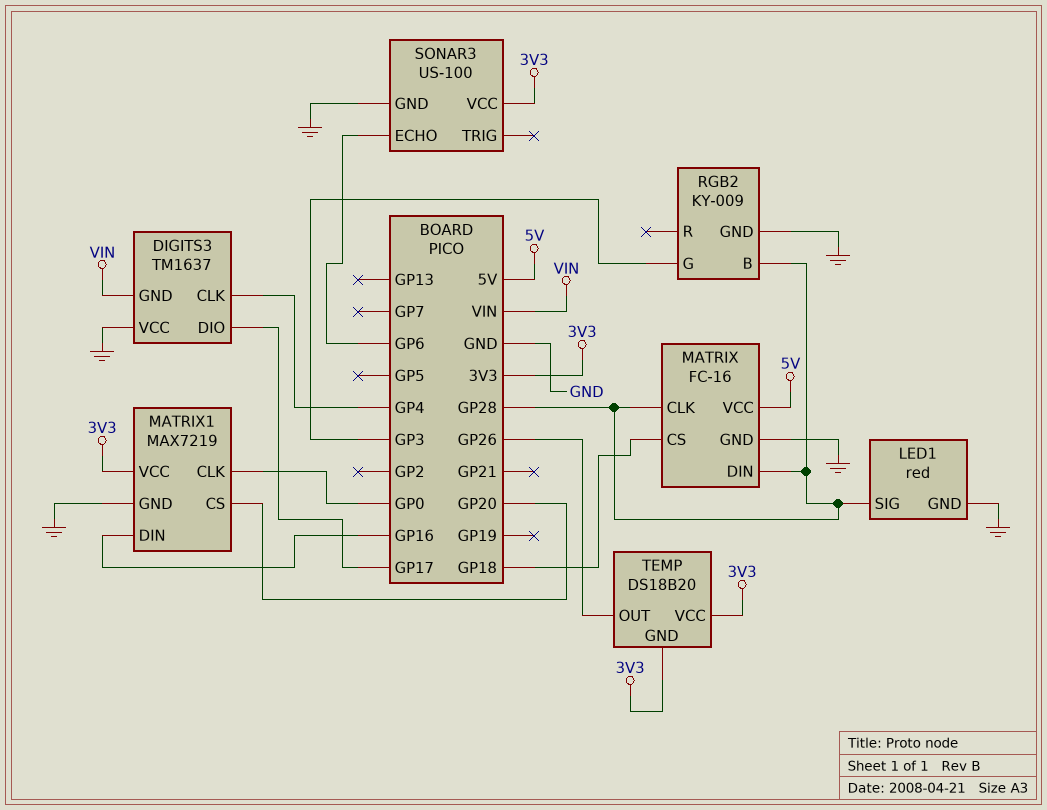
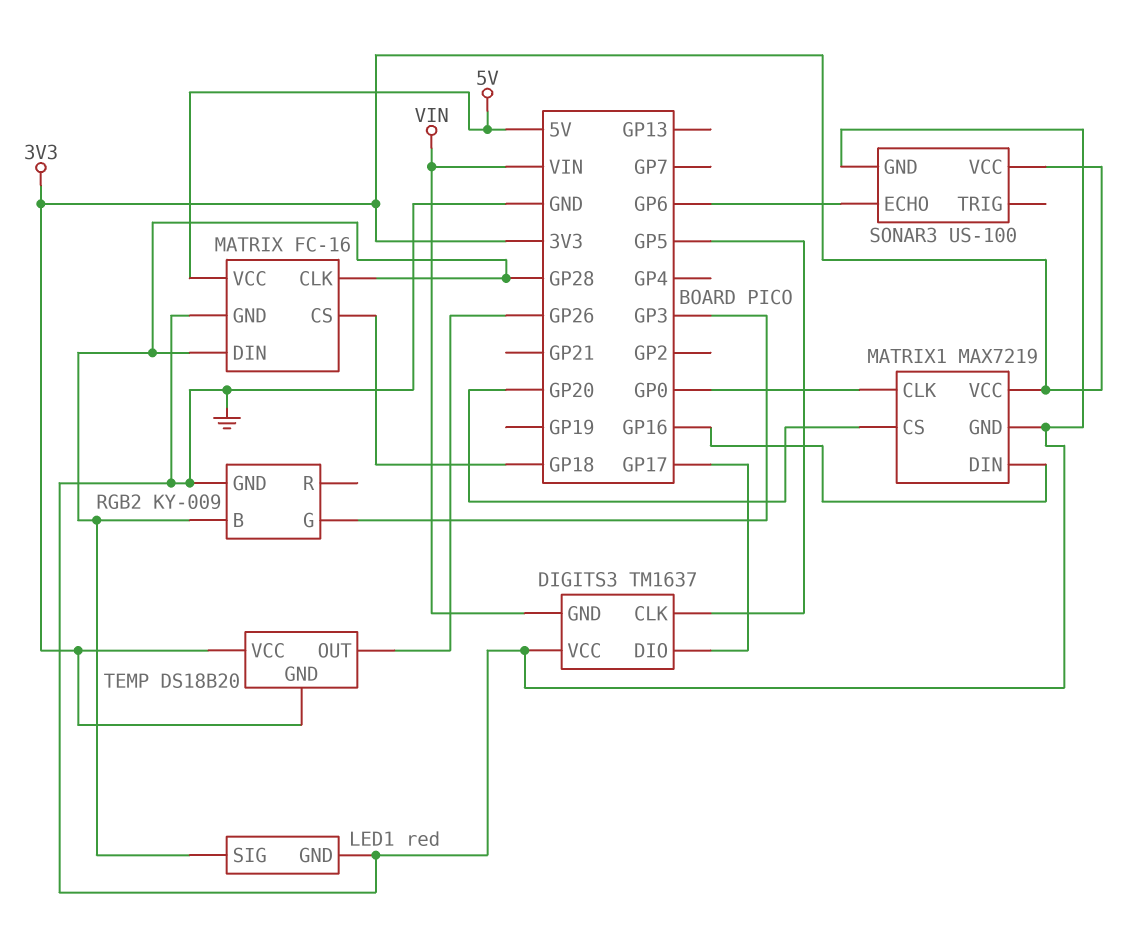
DIGITS3 pin CLK: GP4 -> GP5

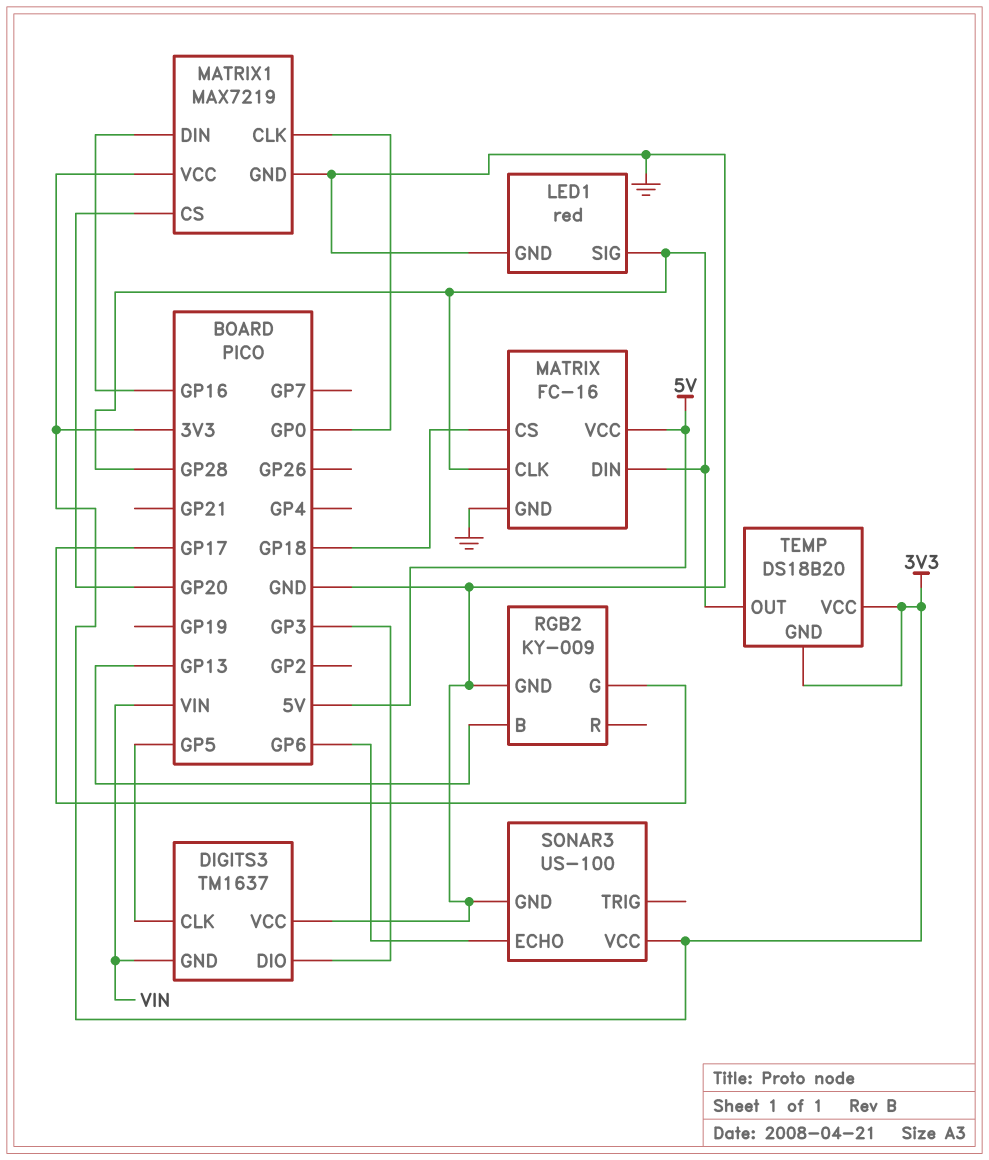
DIGITS3 pin DIO: GP17 -> GP3
RGB2 pin B: GP28 -> GP13
RGB2 pin G: GP3 -> GP17
TEMP pin OUT: GP26 -> GP28

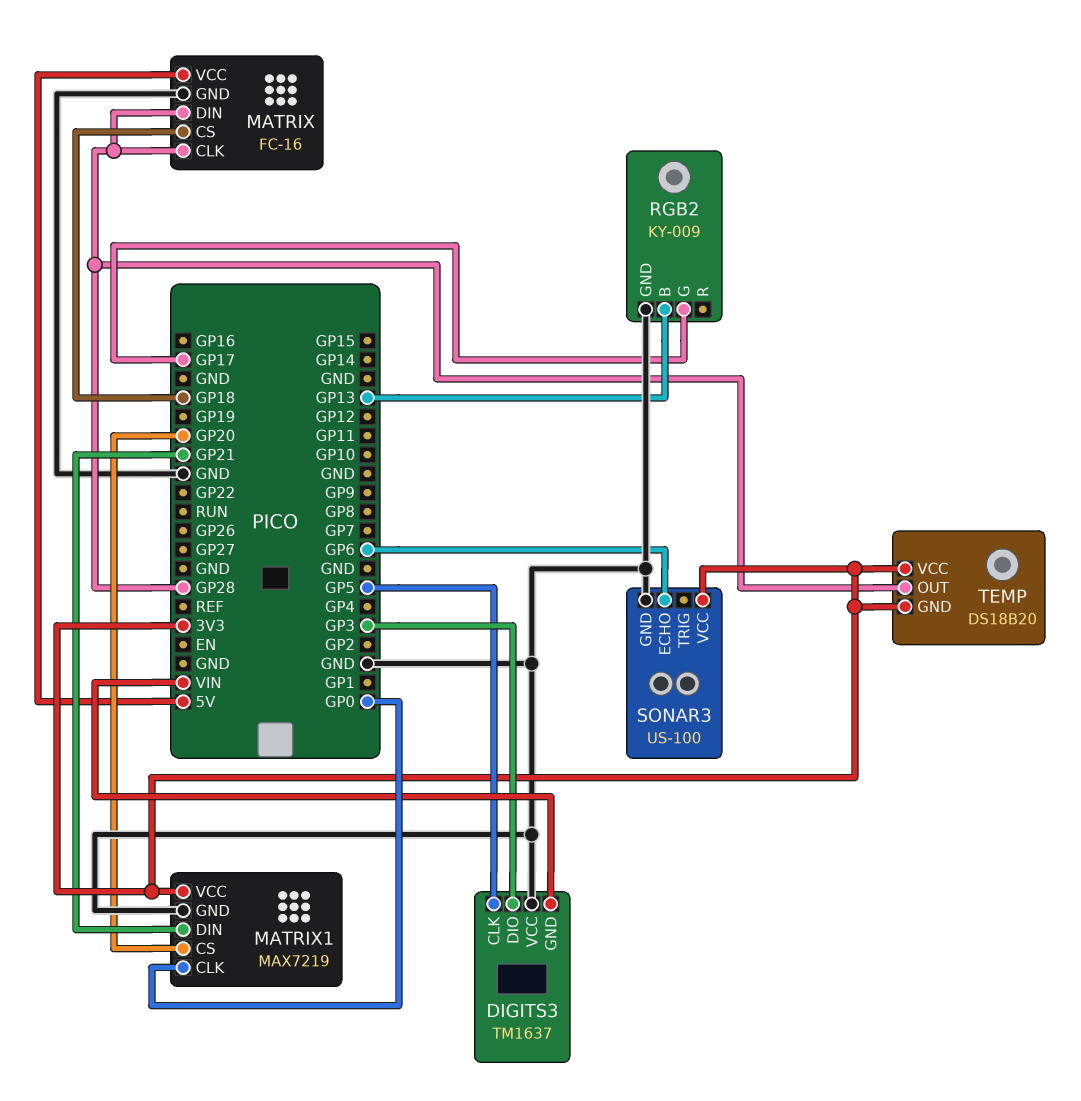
LED1: red -> none
LED1 pin GND: GND -> none
LED1 pin SIG: GP28 -> none
MATRIX1 pin DIN: GP16 -> GP21

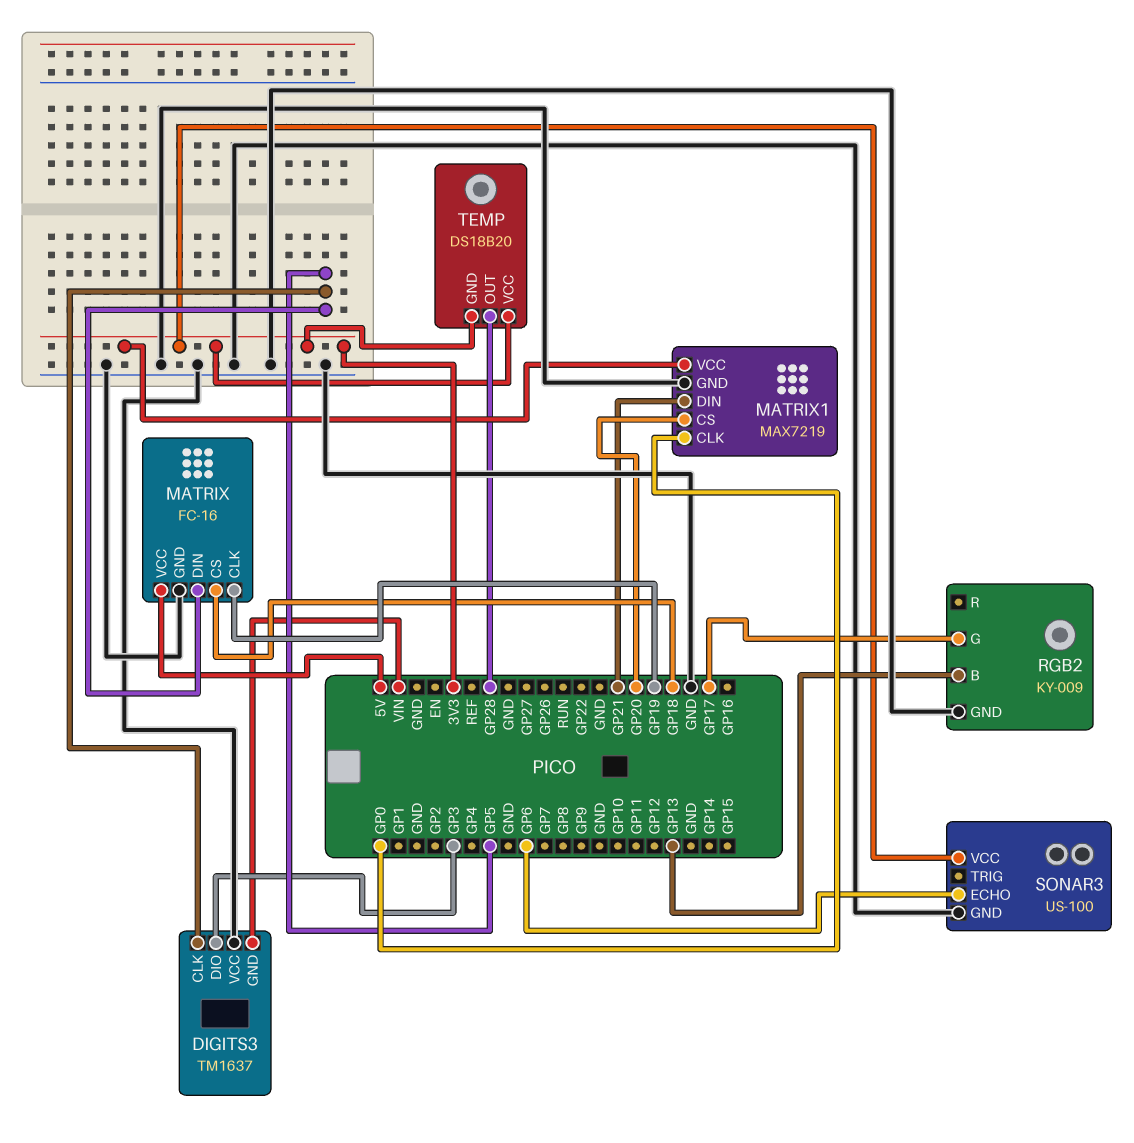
MATRIX pin CLK: GP28 -> GP19
MATRIX pin DIN: GP28 -> GP5

